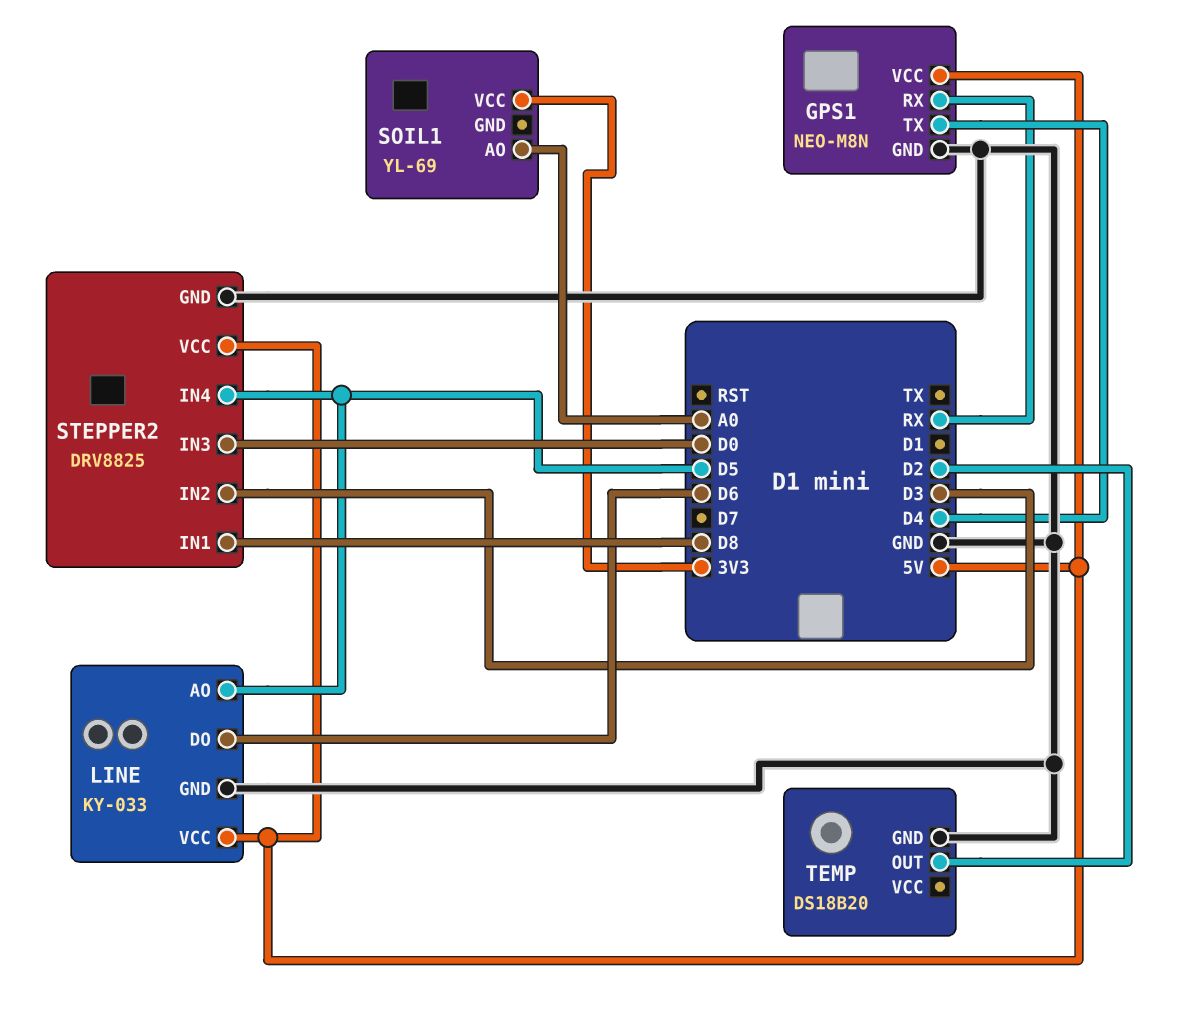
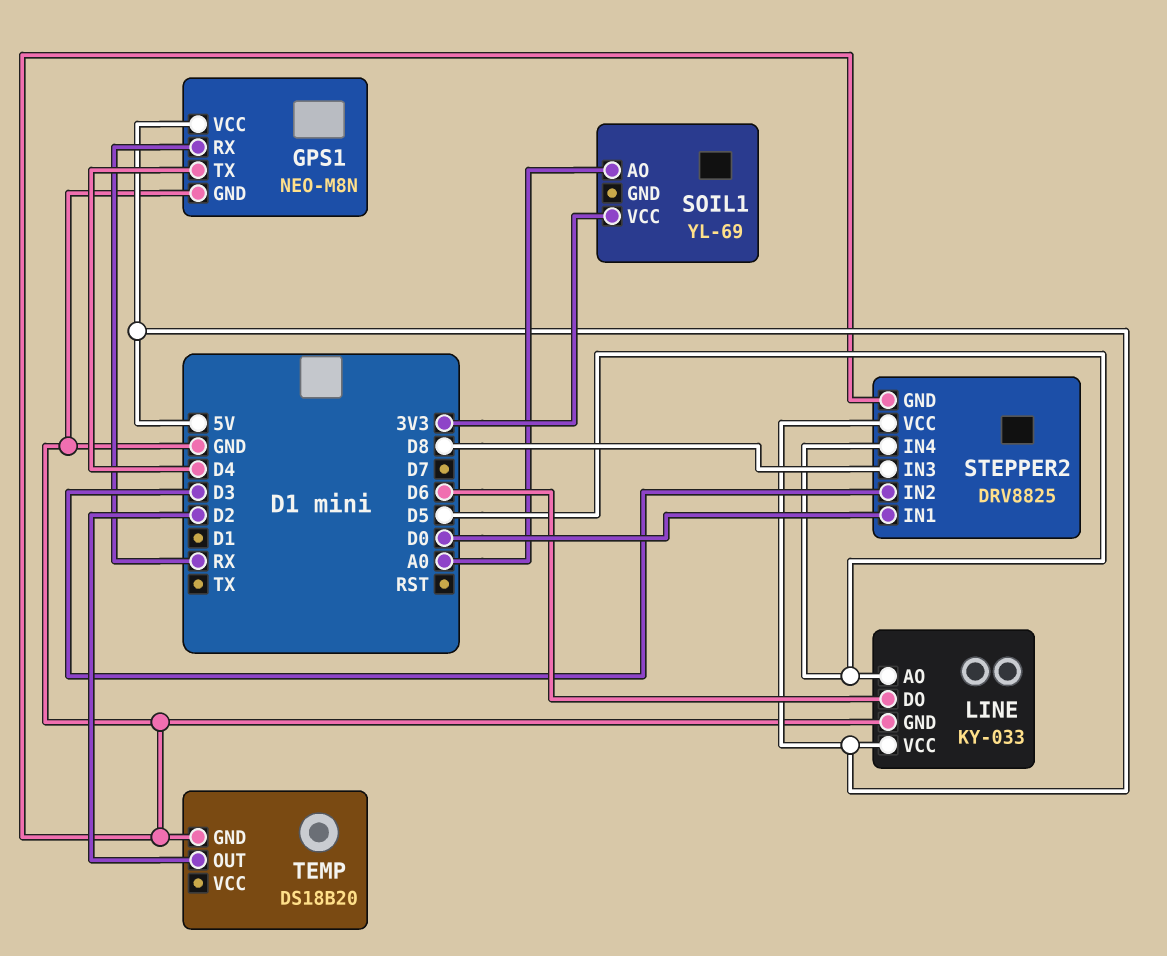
STEPPER2 pin IN1: D8 -> D0
STEPPER2 pin IN3: D0 -> D8

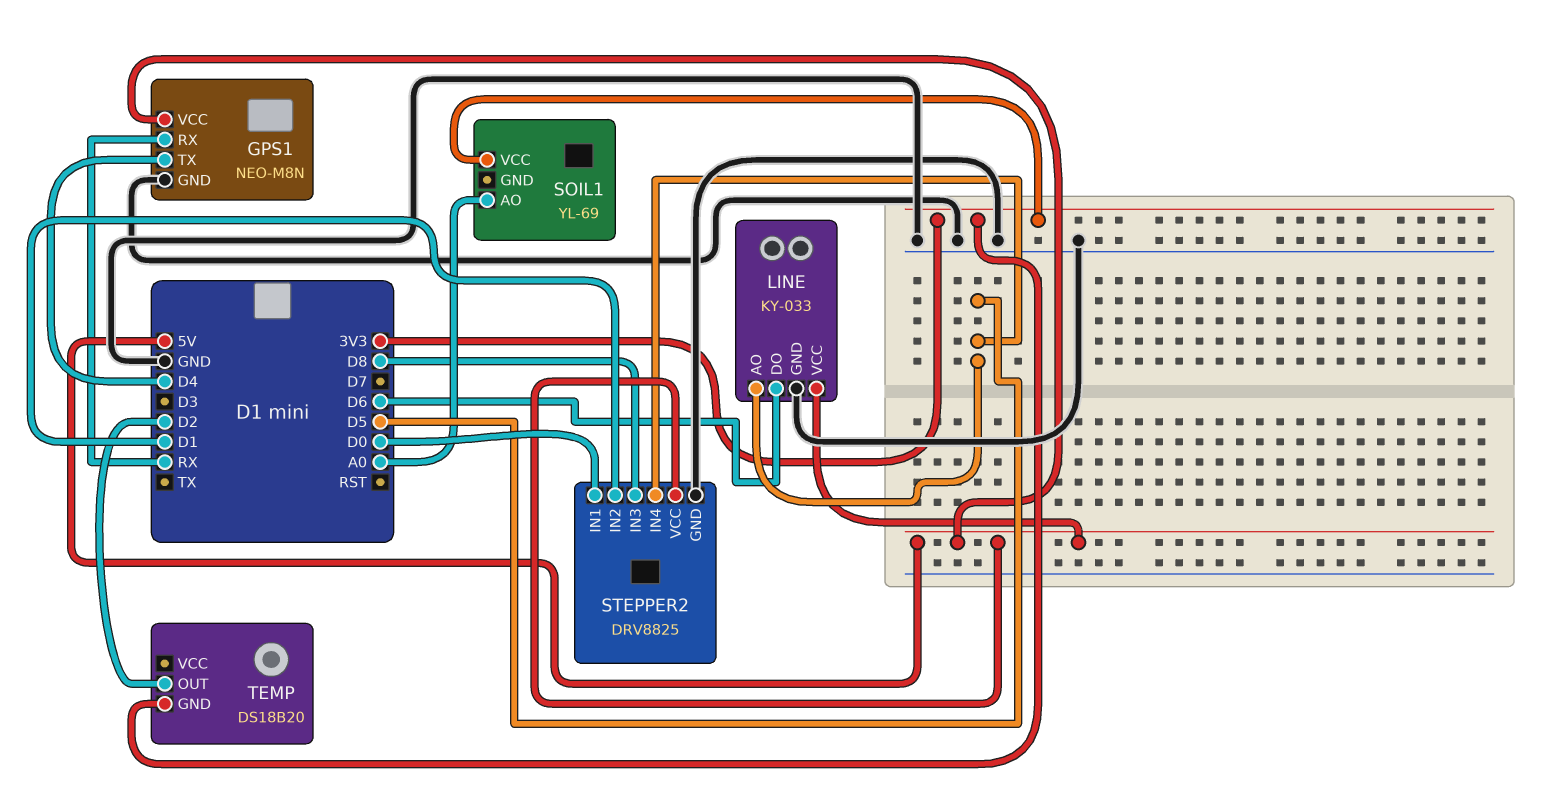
STEPPER2 pin IN2: D3 -> D1
TEMP pin GND: GND -> 3V3

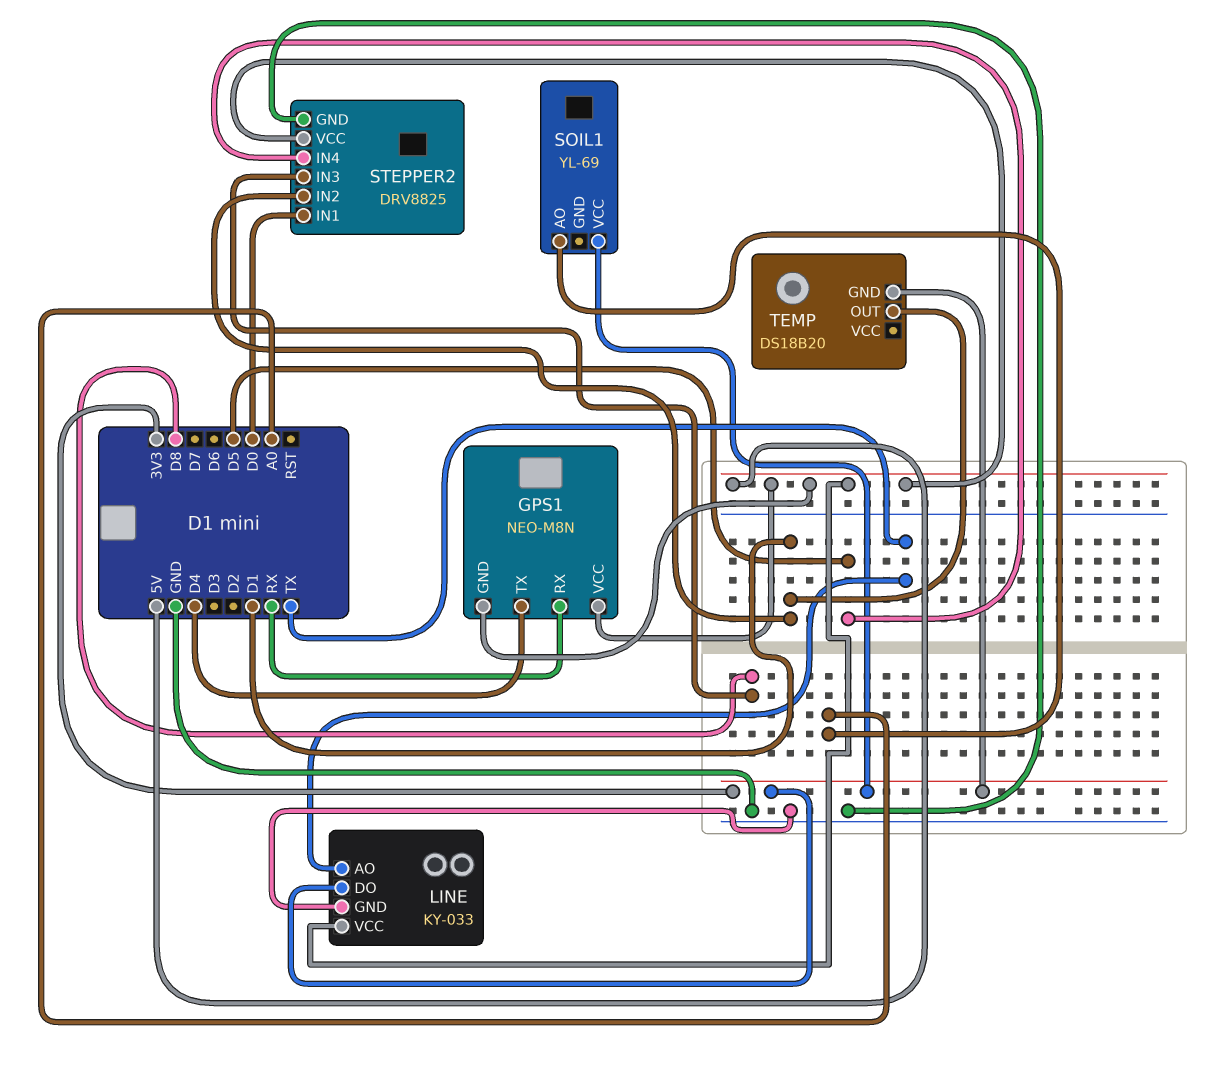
GPS1 pin GND: GND -> 5V
LINE pin AO: D5 -> TX
LINE pin DO: D6 -> 3V3
TEMP pin OUT: D2 -> D1

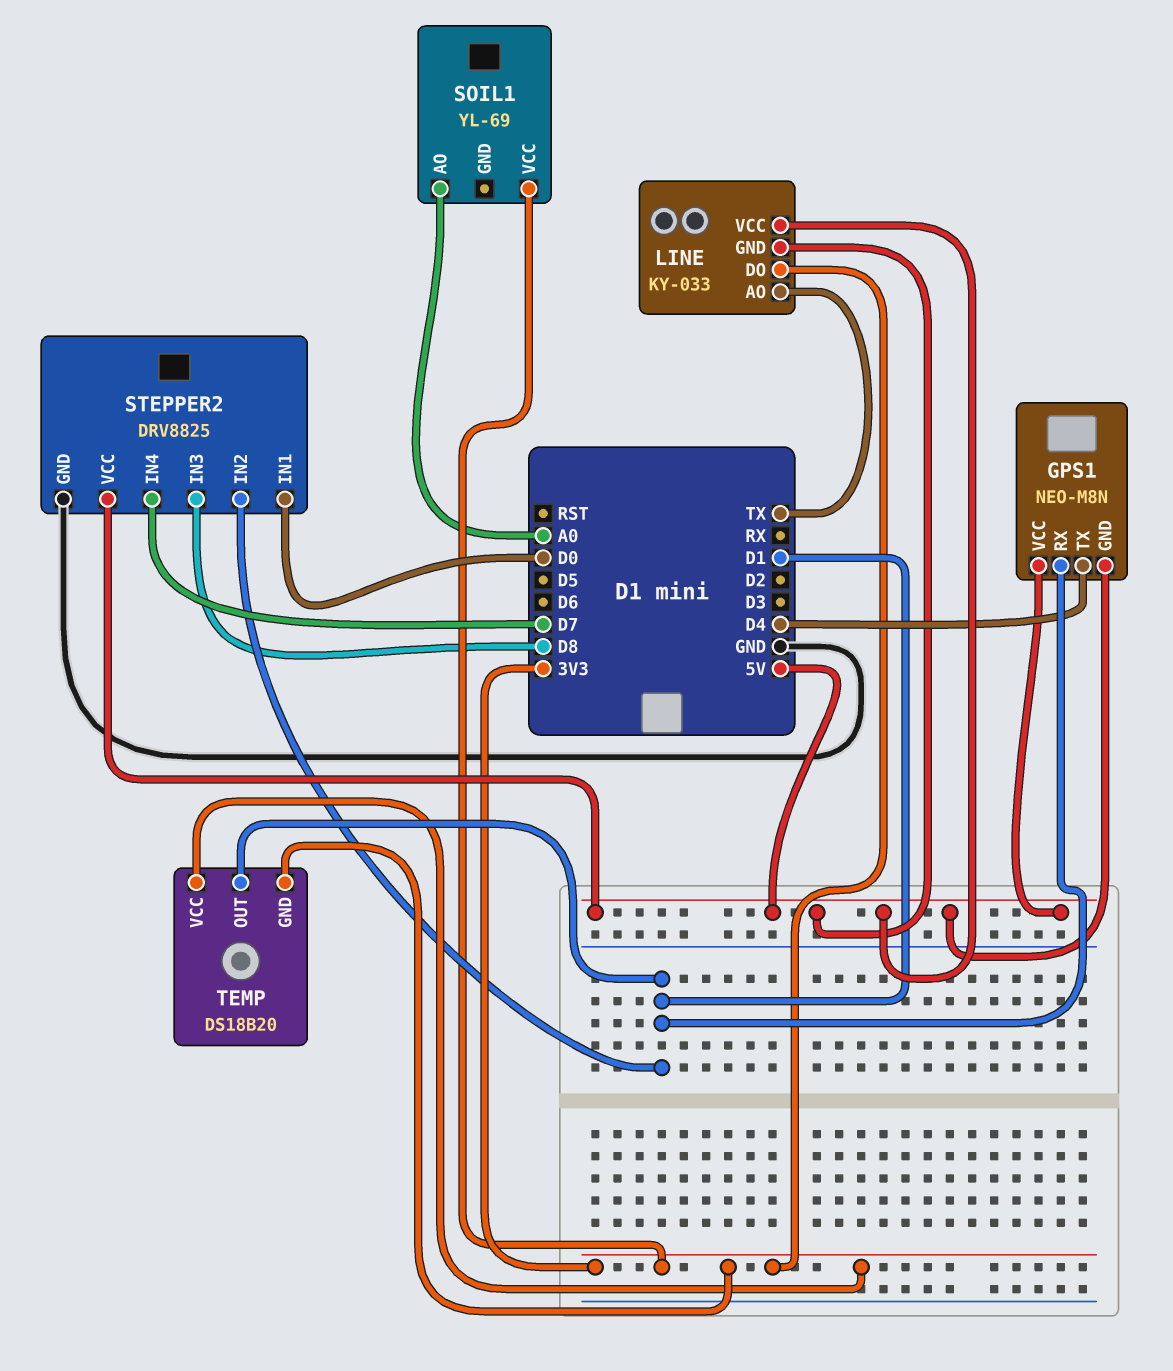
GPS1 pin RX: RX -> D1
LINE pin GND: GND -> 5V
STEPPER2 pin IN4: D5 -> D7
TEMP pin VCC: none -> 3V3

